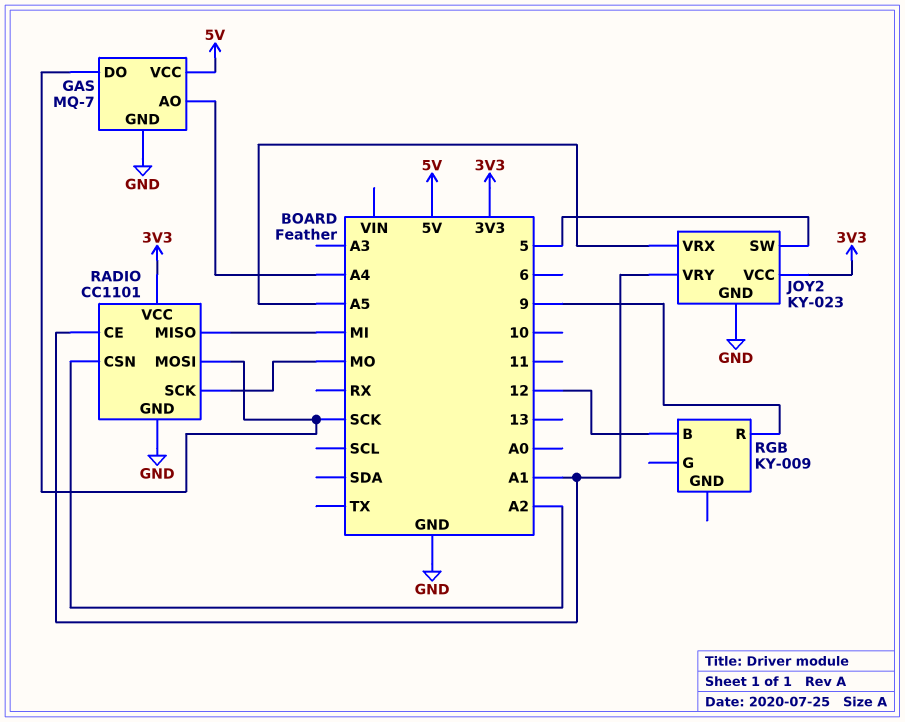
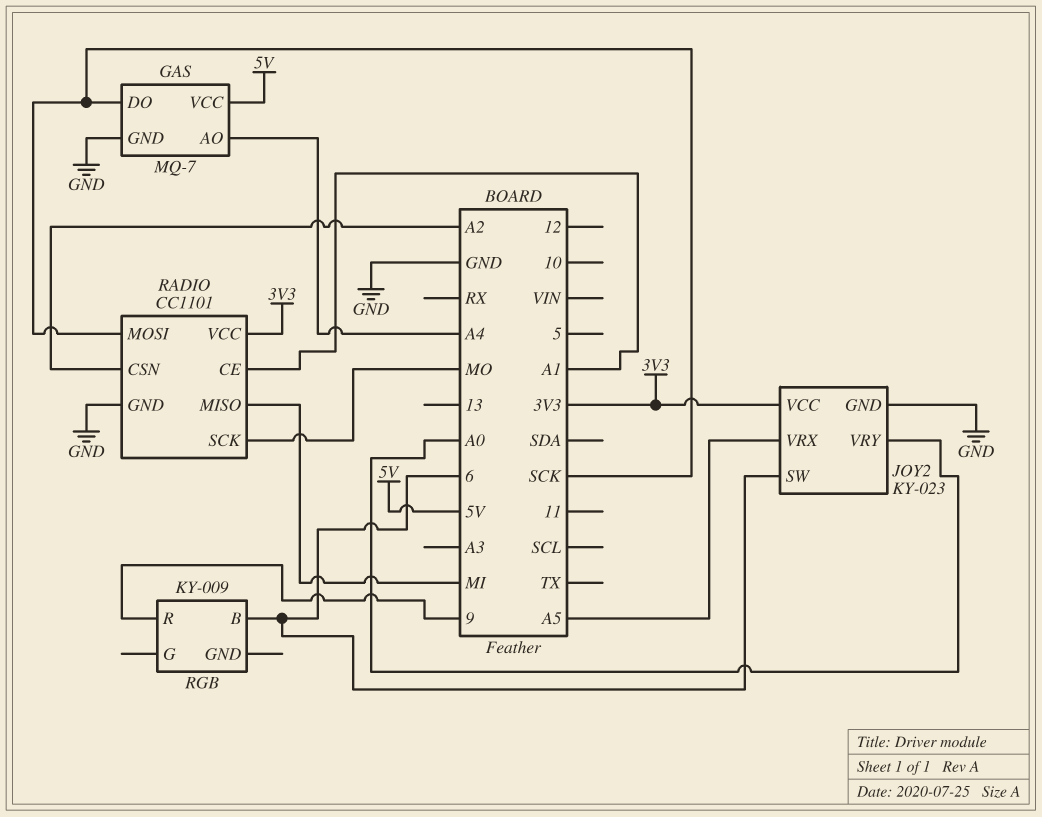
JOY2 pin SW: 5 -> 6
JOY2 pin VRY: A1 -> A0
RGB pin B: 12 -> 6

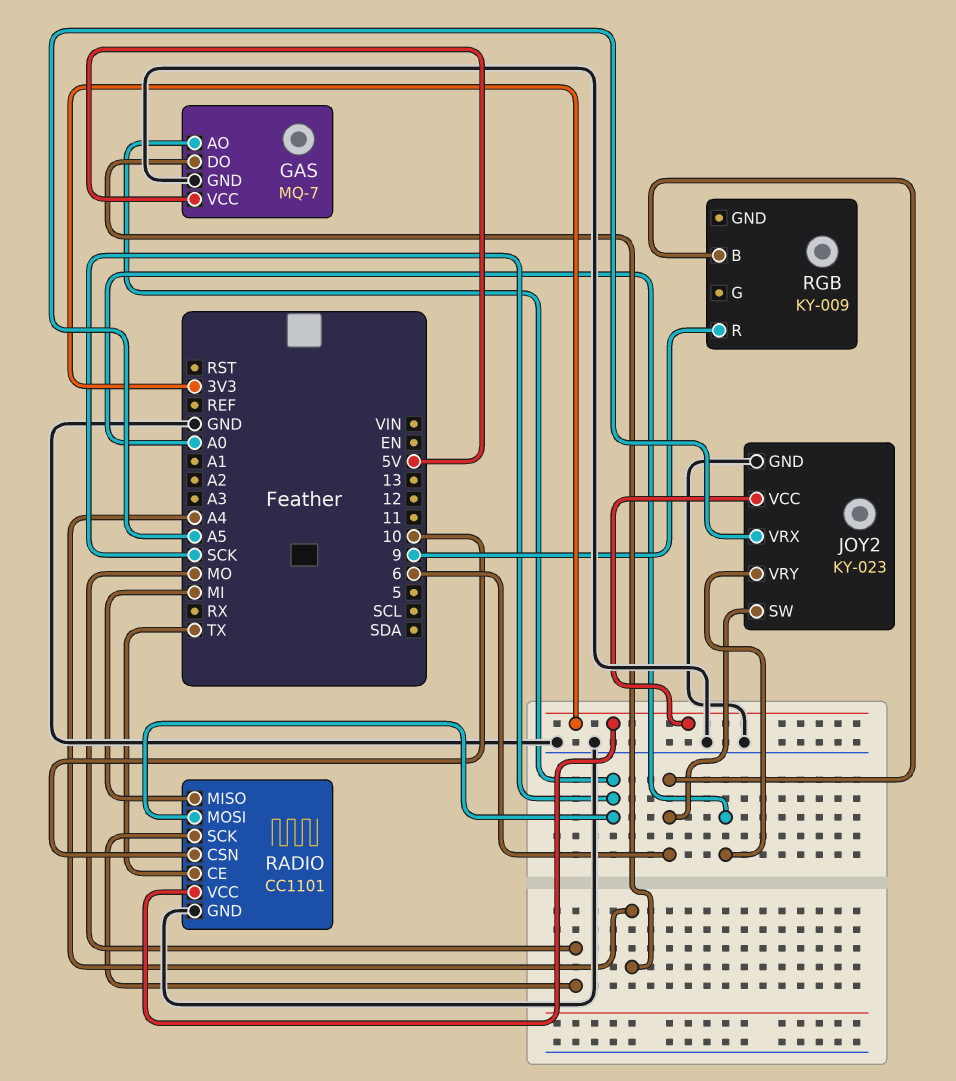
GAS pin AO: A4 -> SCK
GAS pin DO: SCK -> A4
RADIO pin CE: A1 -> TX
RADIO pin CSN: A2 -> 10

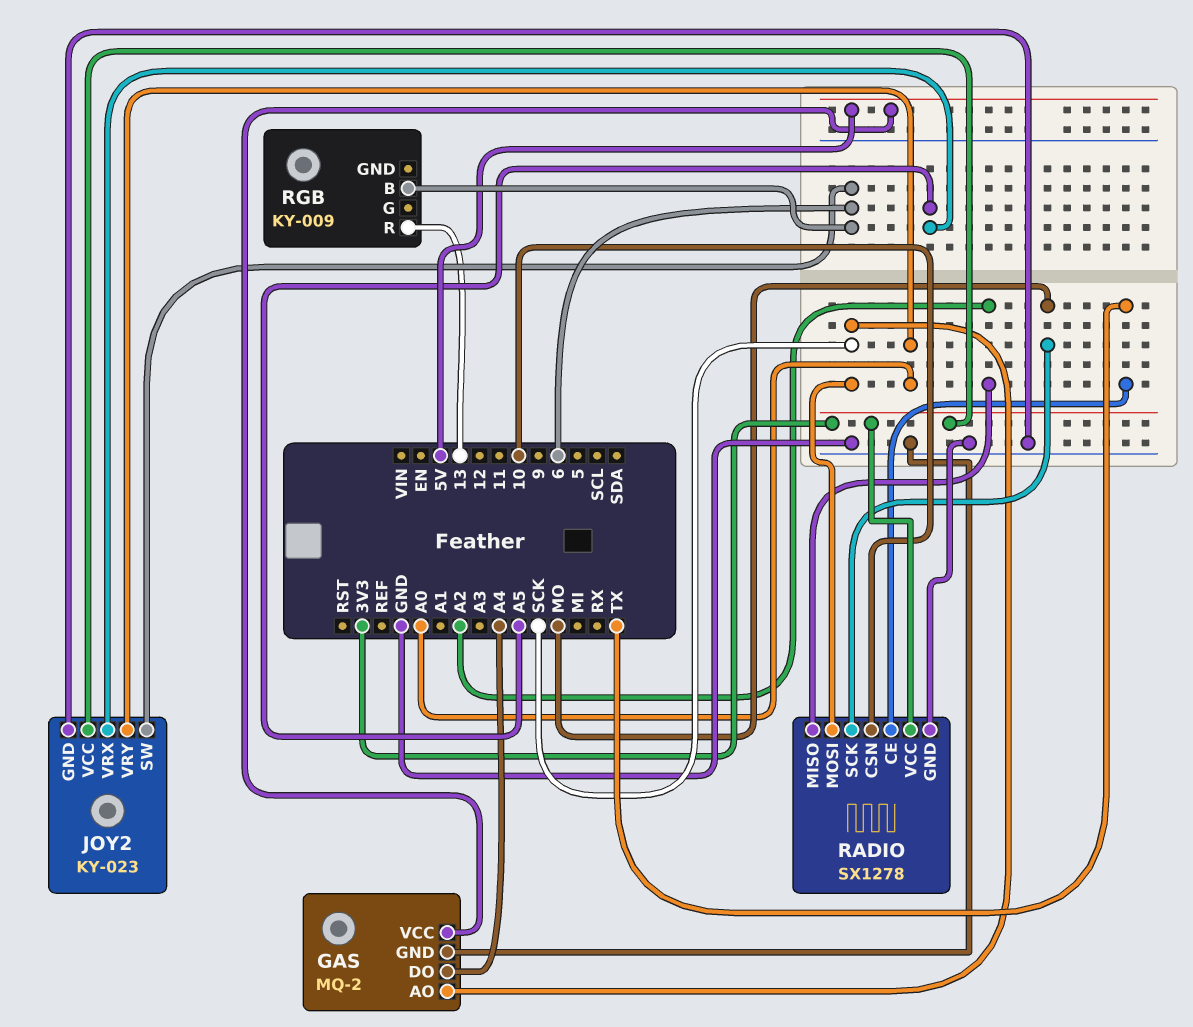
GAS: MQ-7 -> MQ-2
RADIO: CC1101 -> SX1278
RADIO pin MISO: MI -> A2
RGB pin R: 9 -> 13

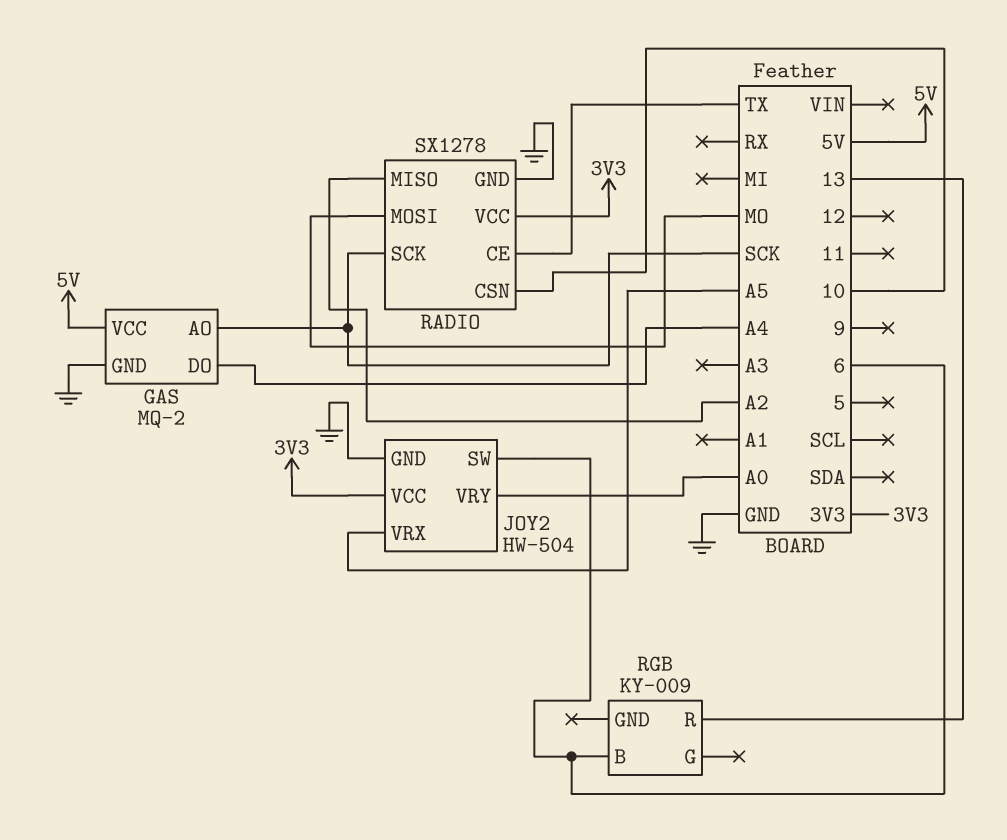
JOY2: KY-023 -> HW-504
RADIO pin MOSI: SCK -> MO
RADIO pin SCK: MO -> SCK

